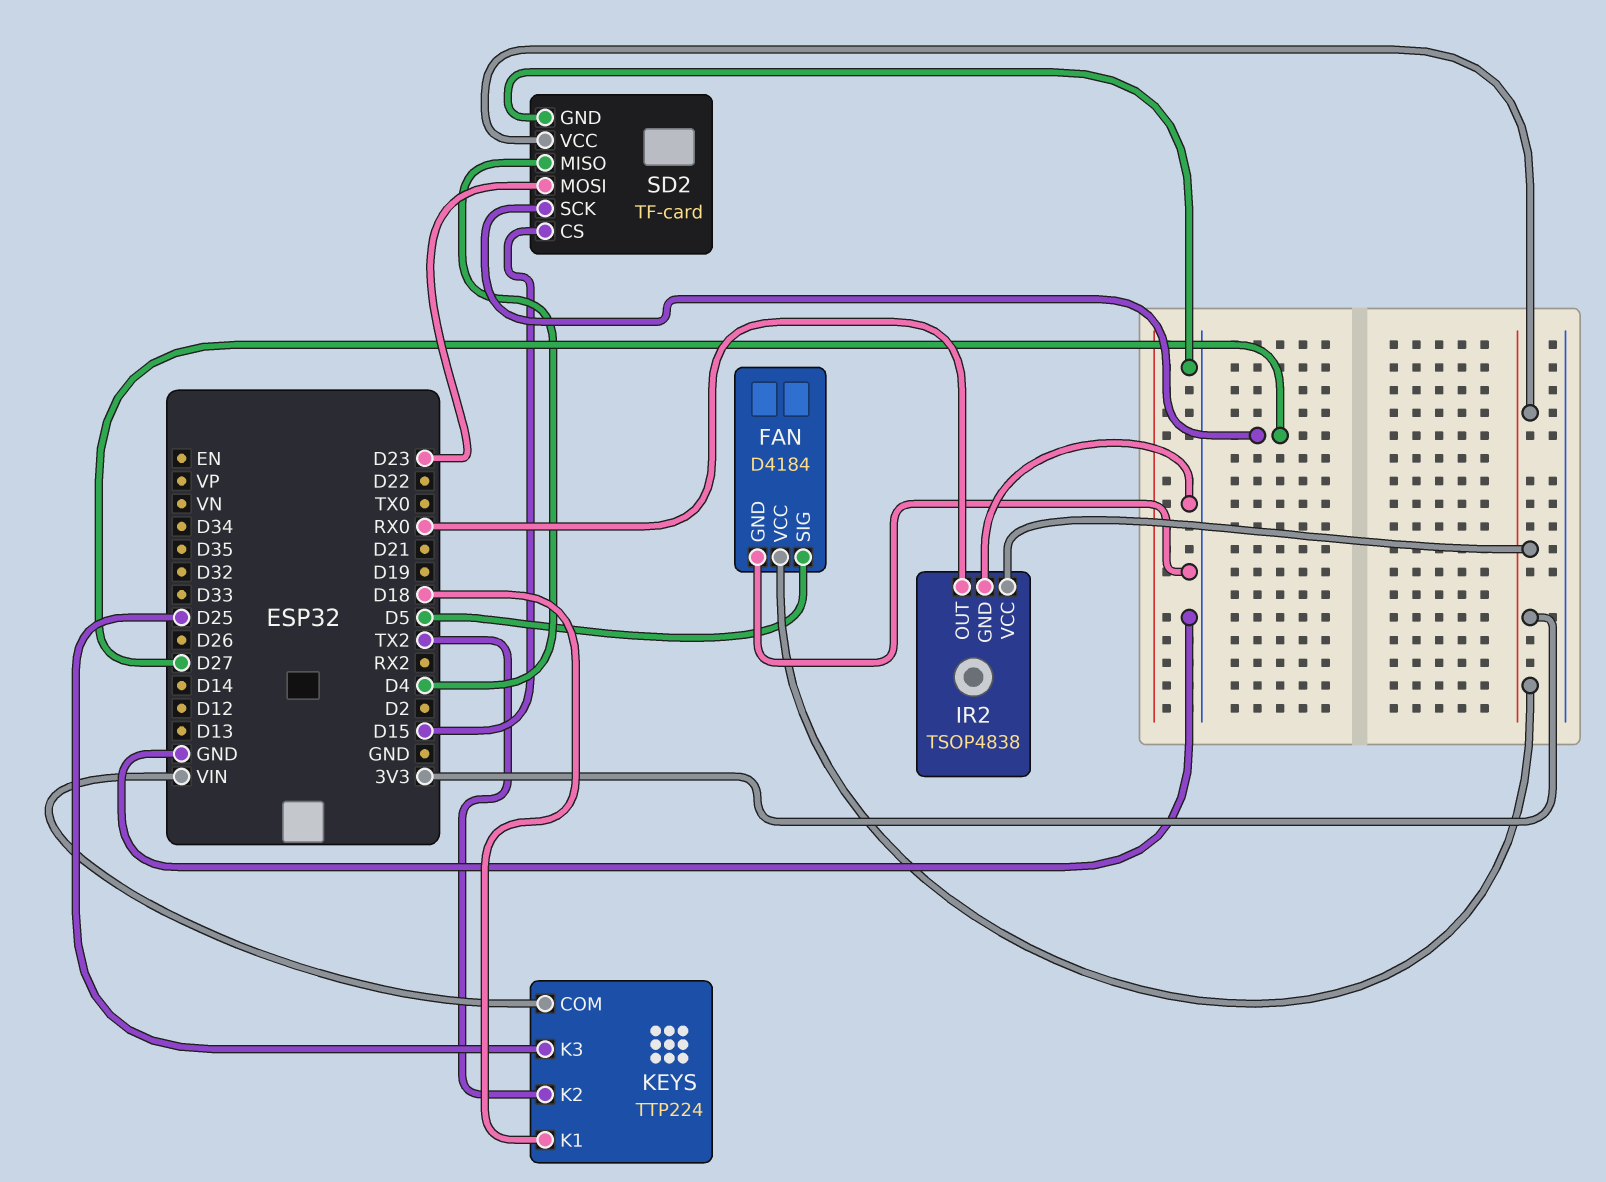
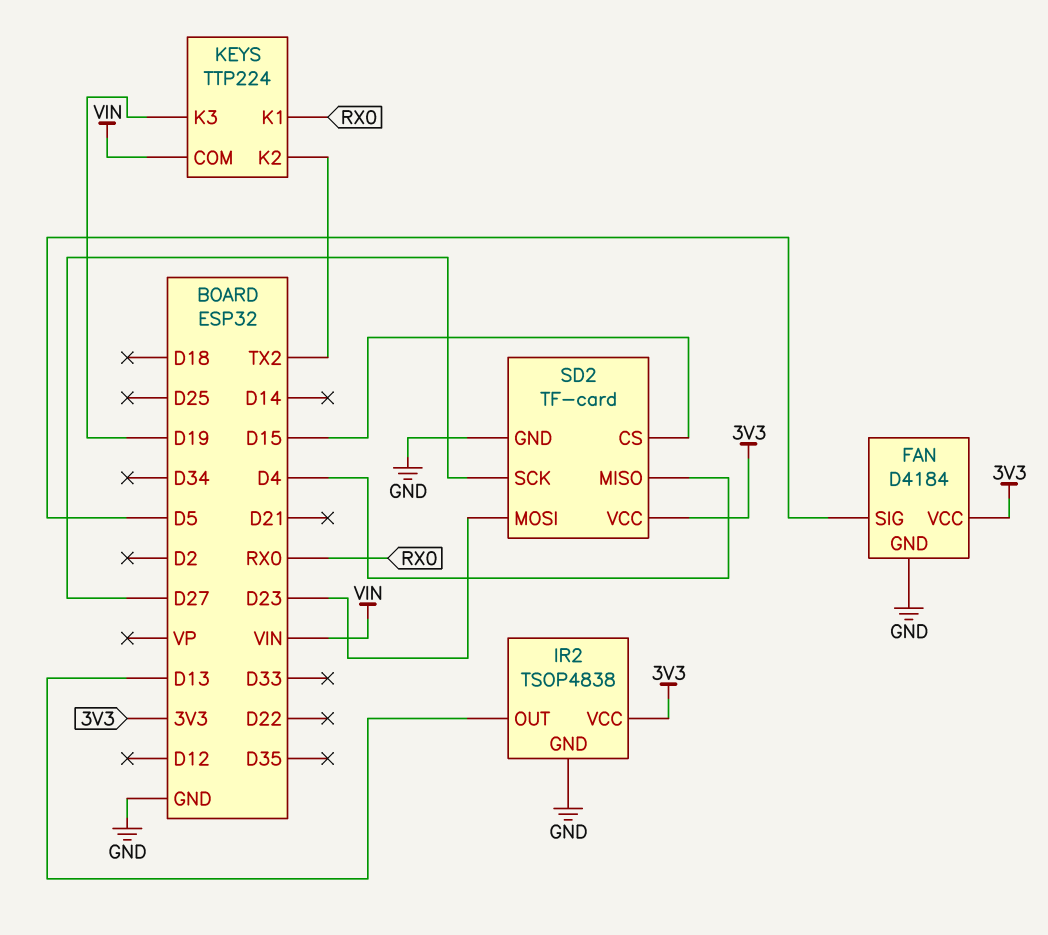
IR2 pin OUT: RX0 -> D13
KEYS pin K1: D18 -> RX0
KEYS pin K3: D25 -> D19

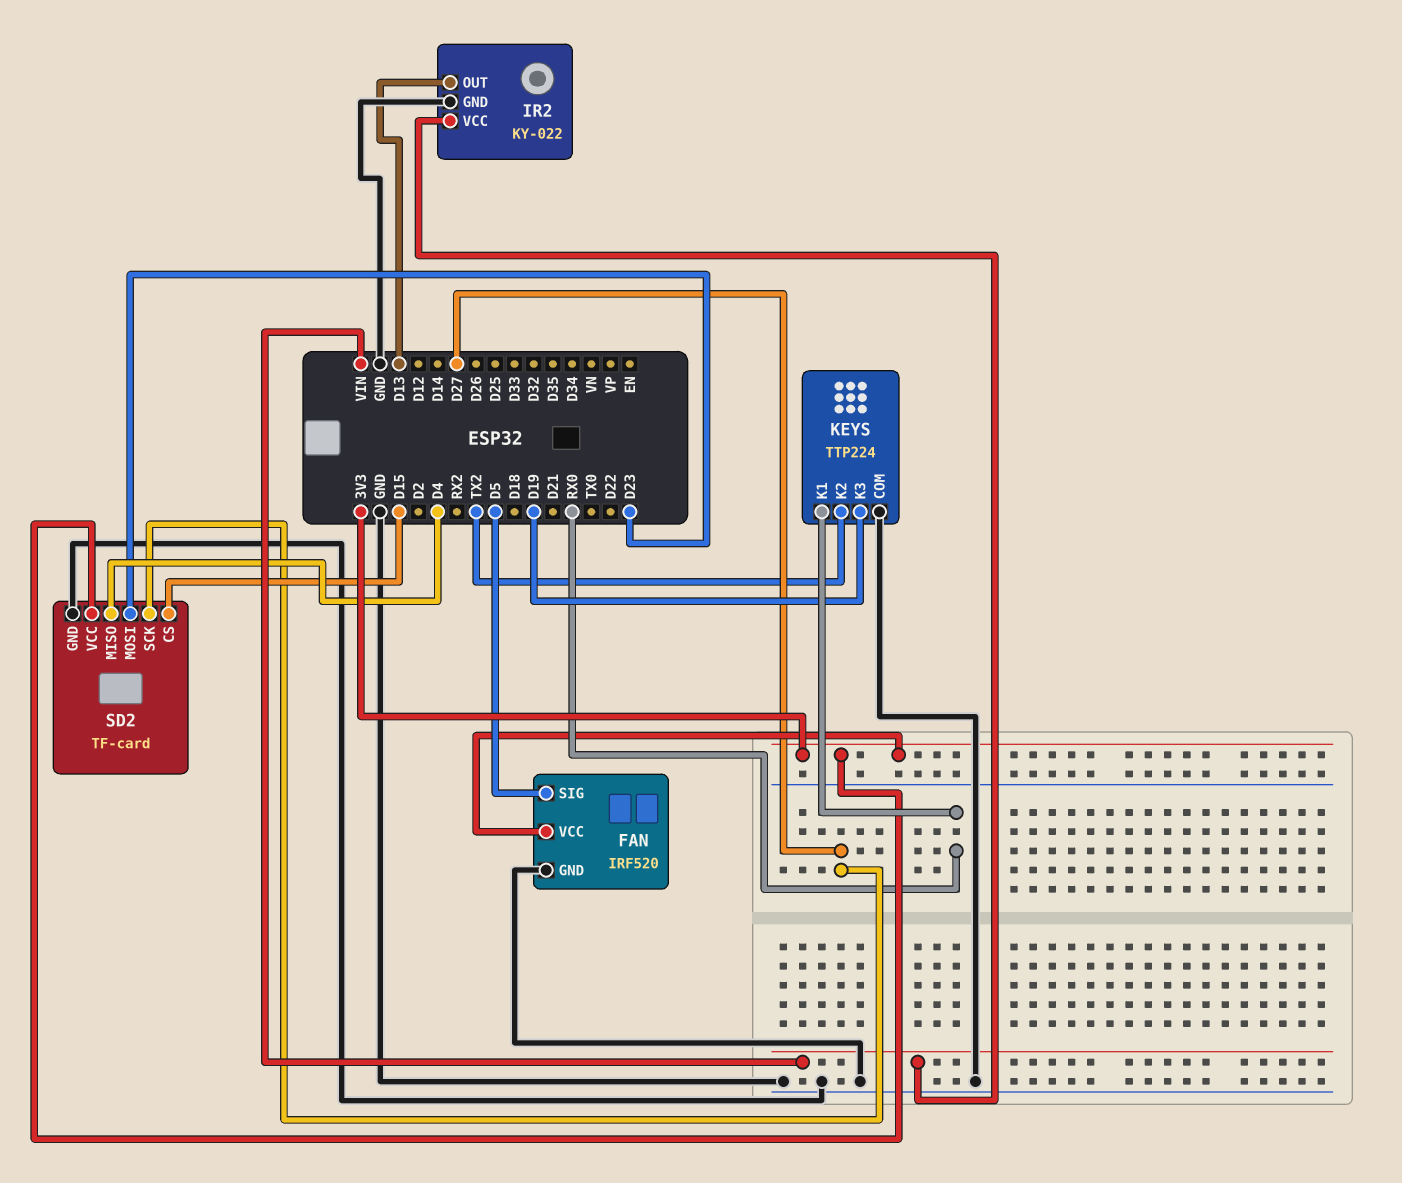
FAN: D4184 -> IRF520
IR2: TSOP4838 -> KY-022
IR2 pin VCC: 3V3 -> VIN
KEYS pin COM: VIN -> GND

